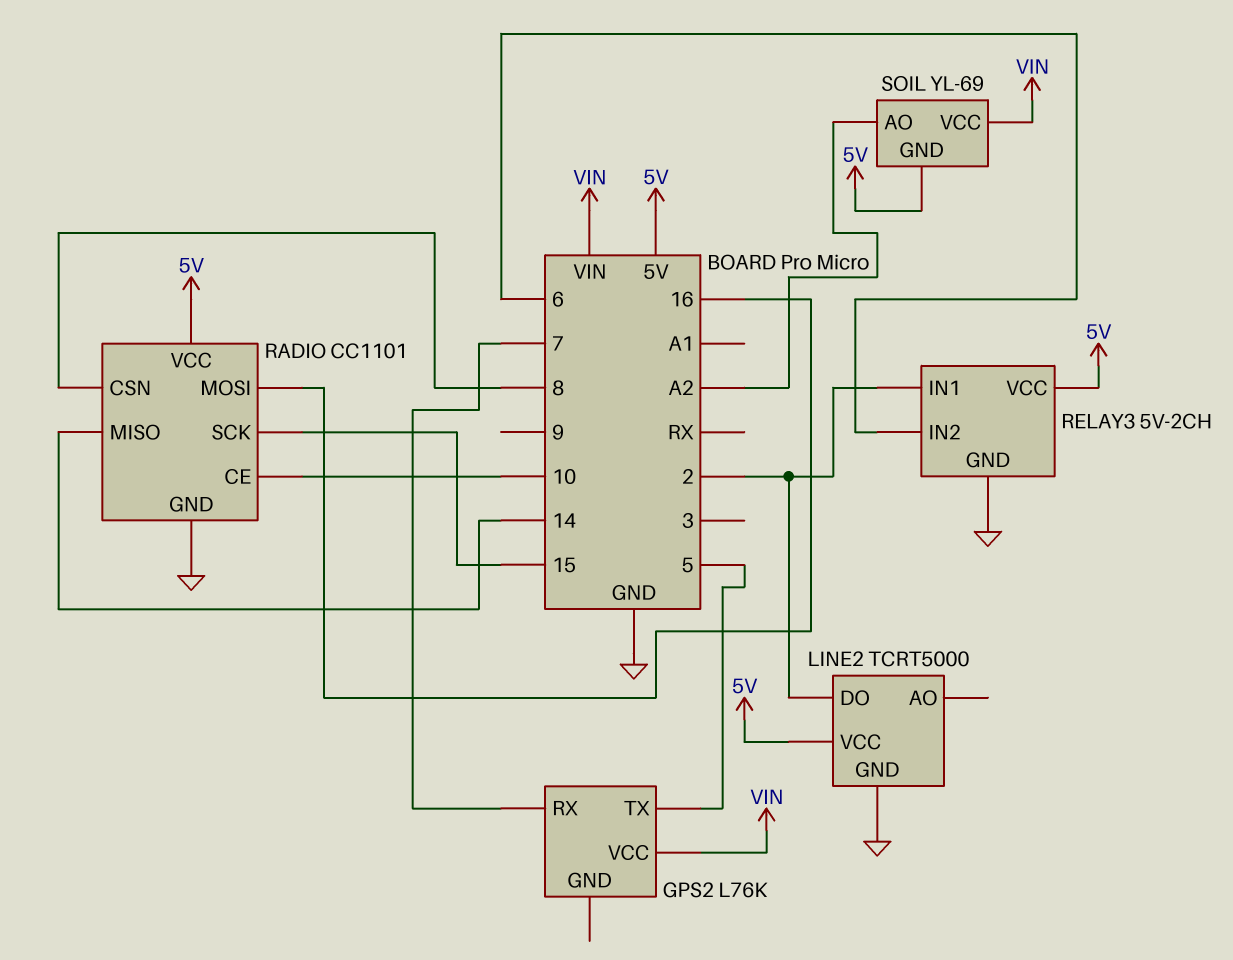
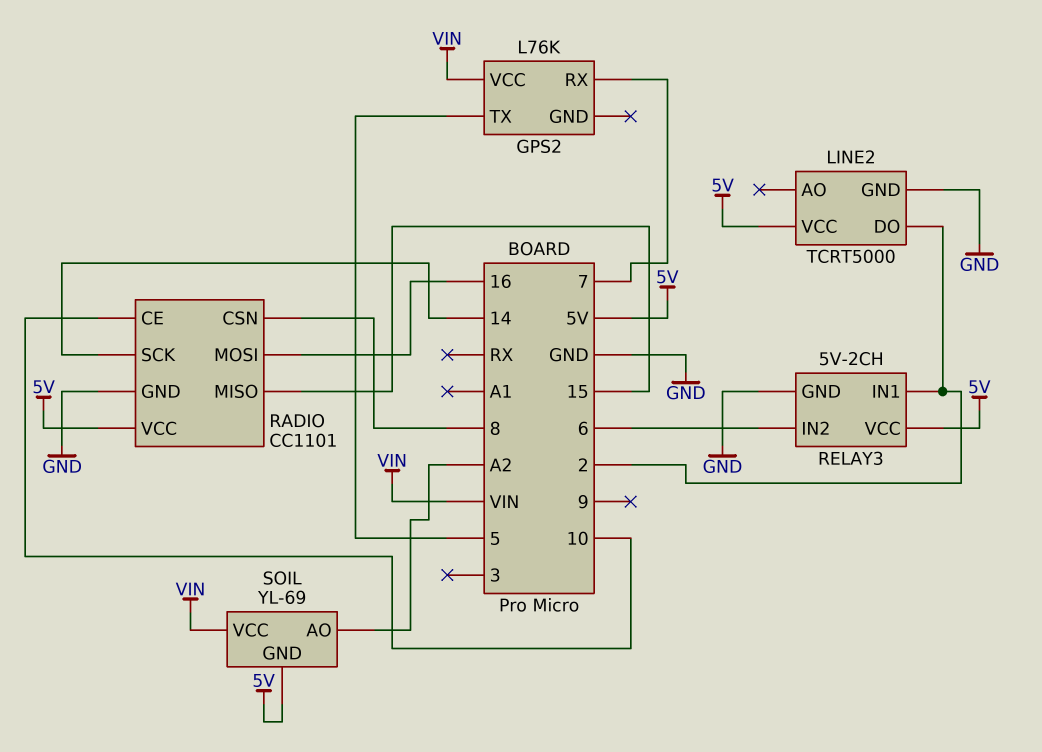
RADIO pin MISO: 14 -> 15
RADIO pin SCK: 15 -> 14

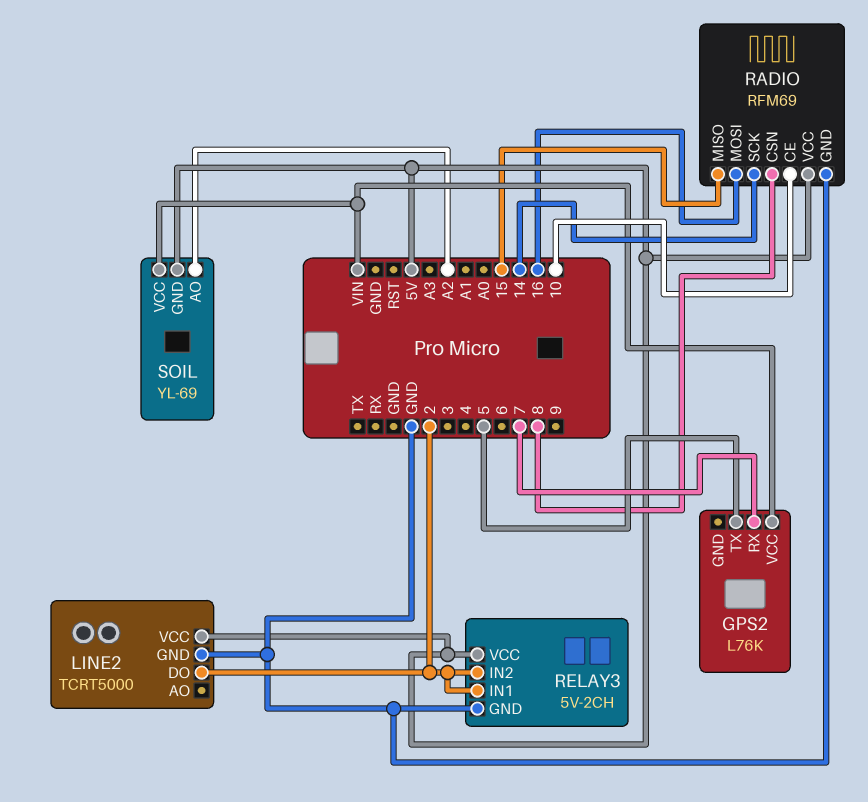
RADIO: CC1101 -> RFM69
RELAY3 pin IN2: 6 -> 2

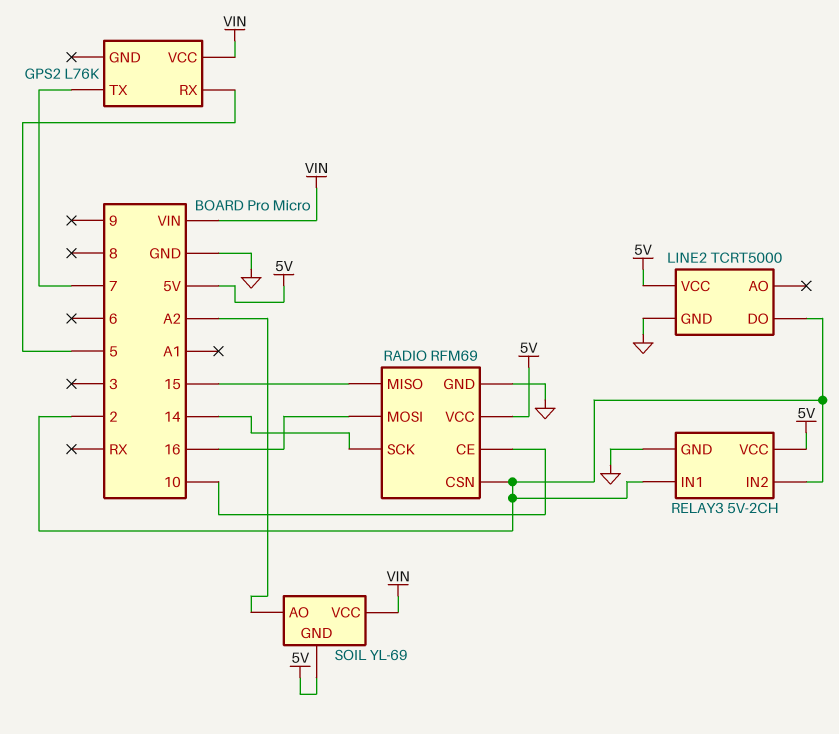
GPS2 pin RX: 7 -> 5
GPS2 pin TX: 5 -> 7
RADIO pin CSN: 8 -> 2

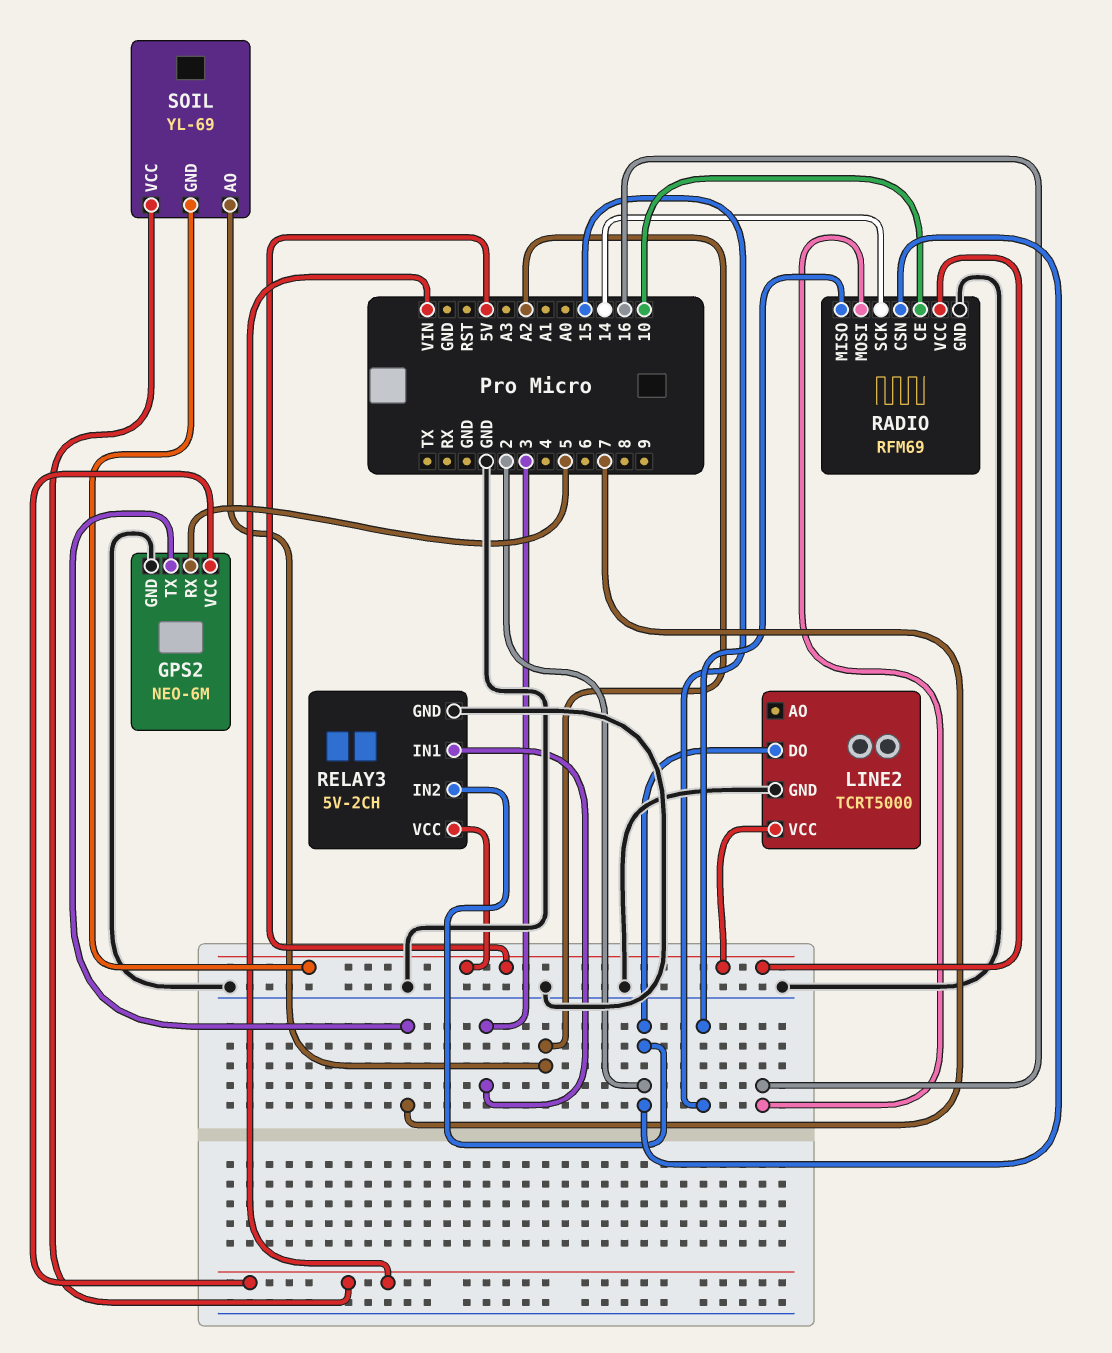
GPS2: L76K -> NEO-6M
GPS2 pin GND: none -> GND
RELAY3 pin IN1: 2 -> 3

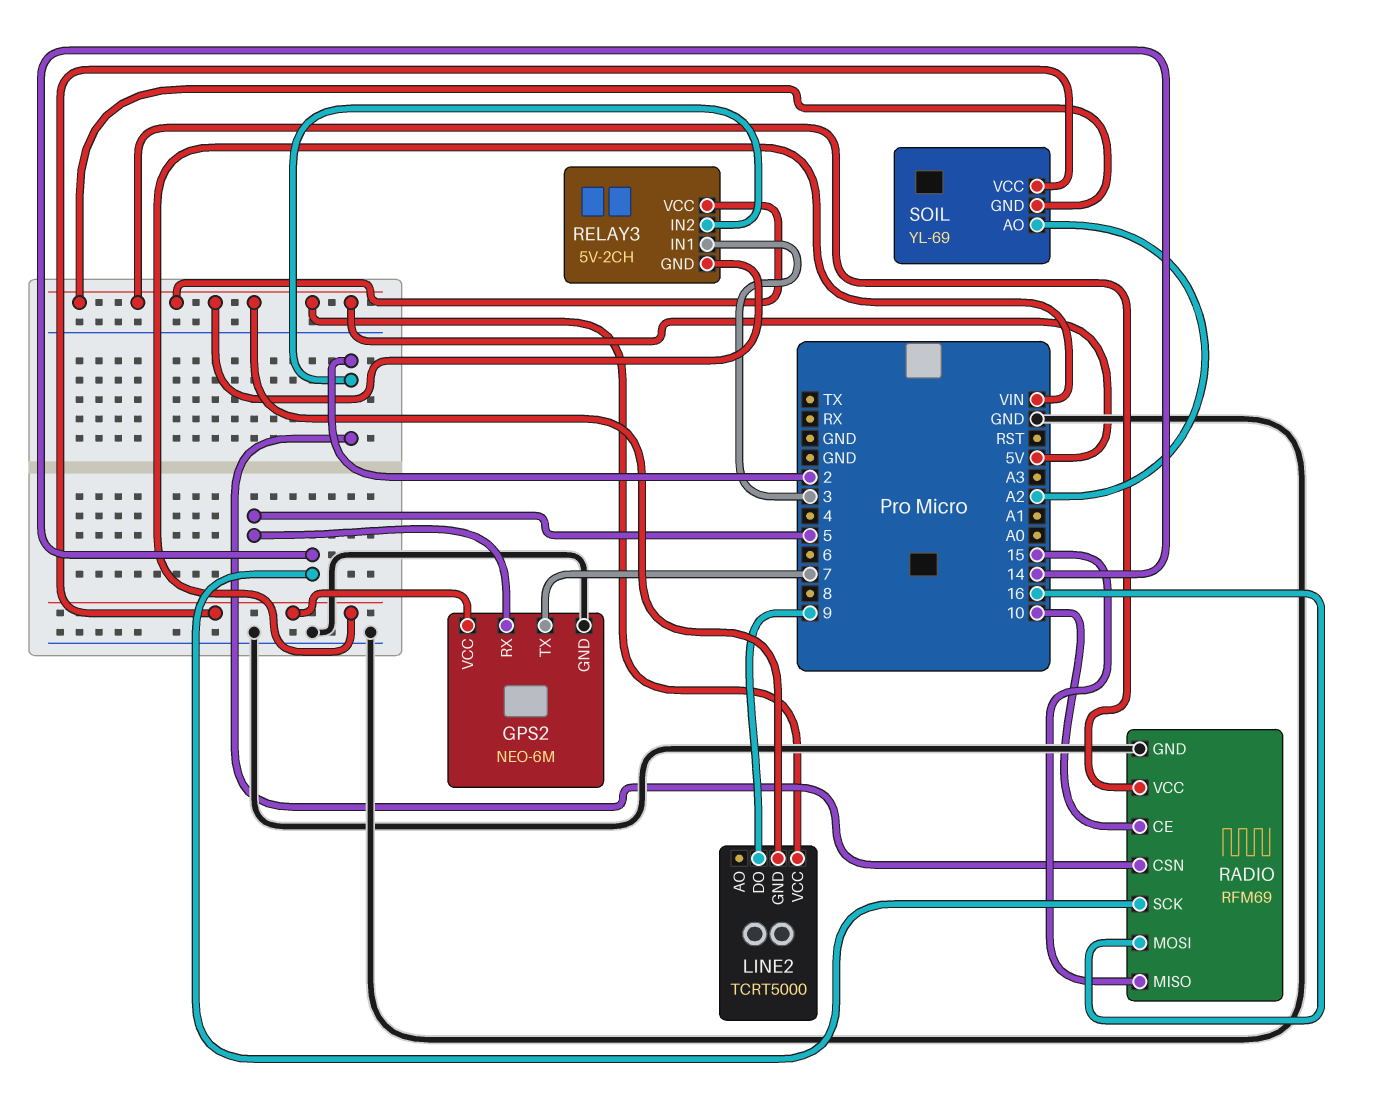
LINE2 pin DO: 2 -> 9
LINE2 pin GND: GND -> 5V
RELAY3 pin GND: GND -> 5V

